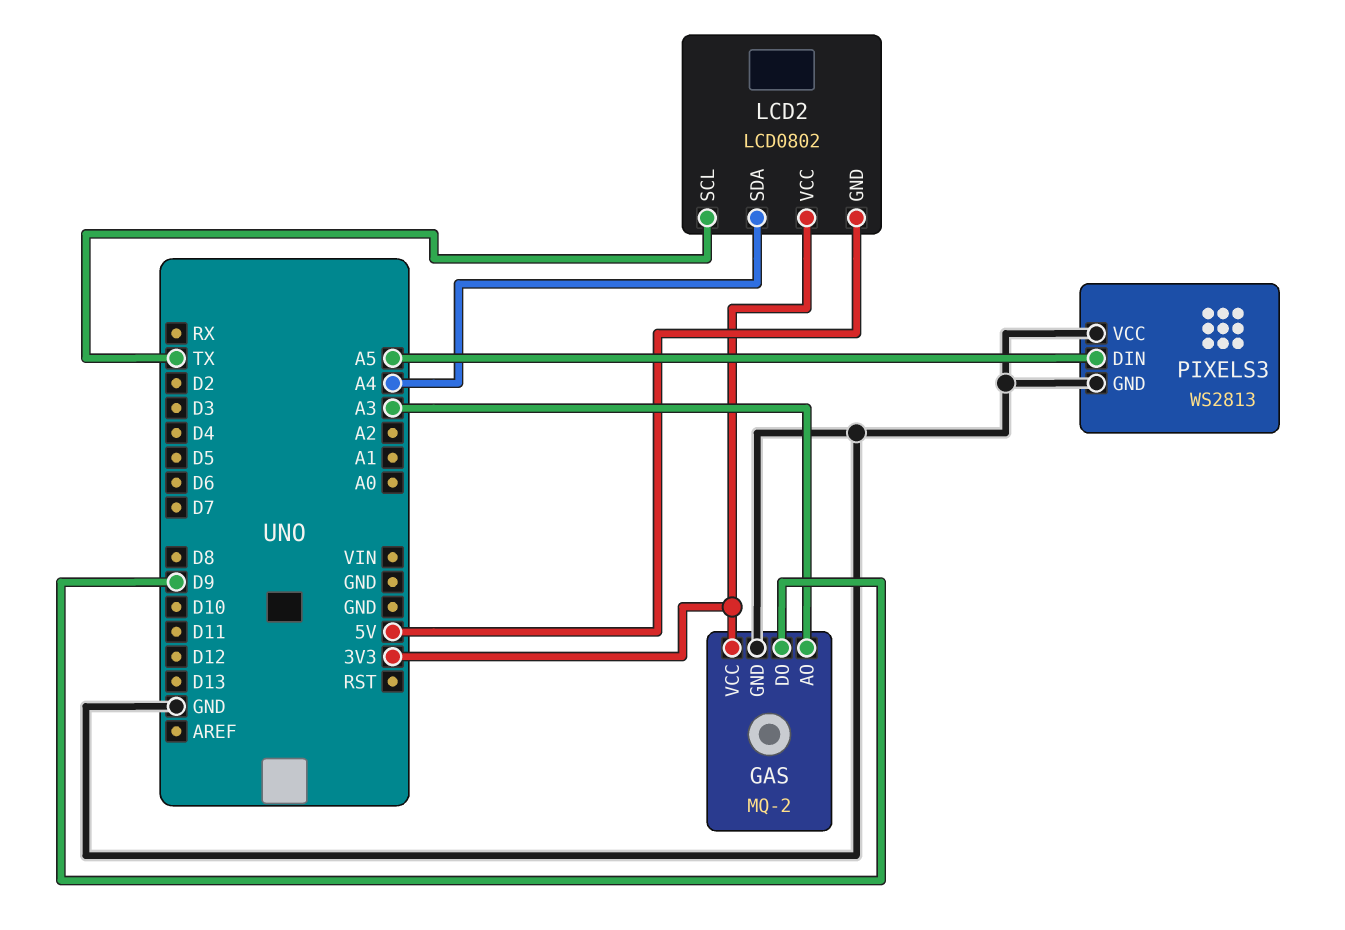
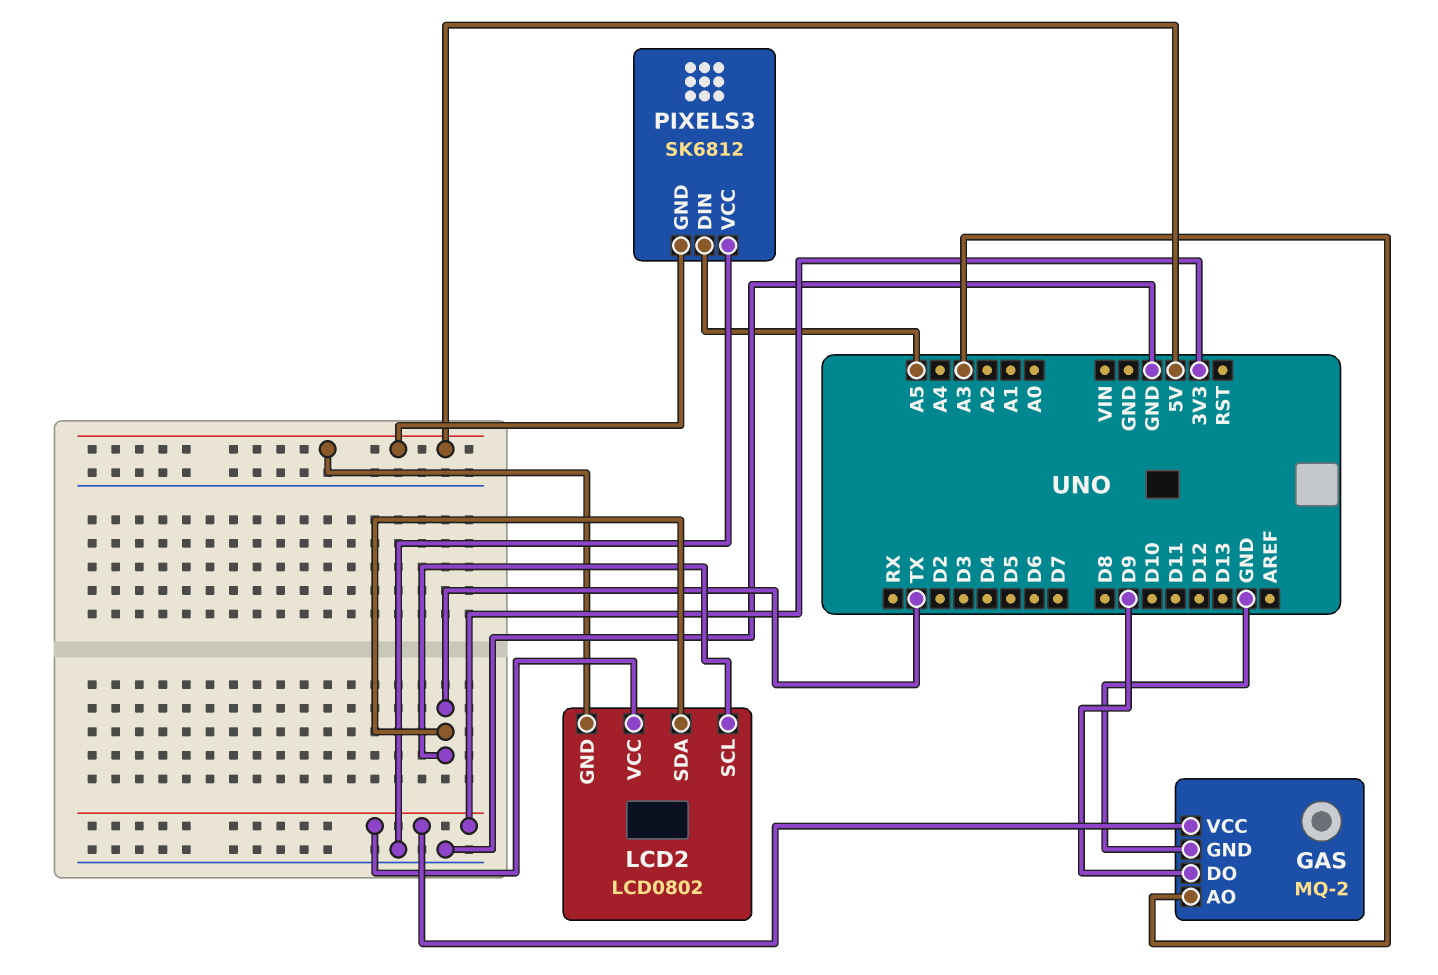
LCD2 pin SDA: A4 -> TX
PIXELS3: WS2813 -> SK6812
PIXELS3 pin GND: GND -> 5V

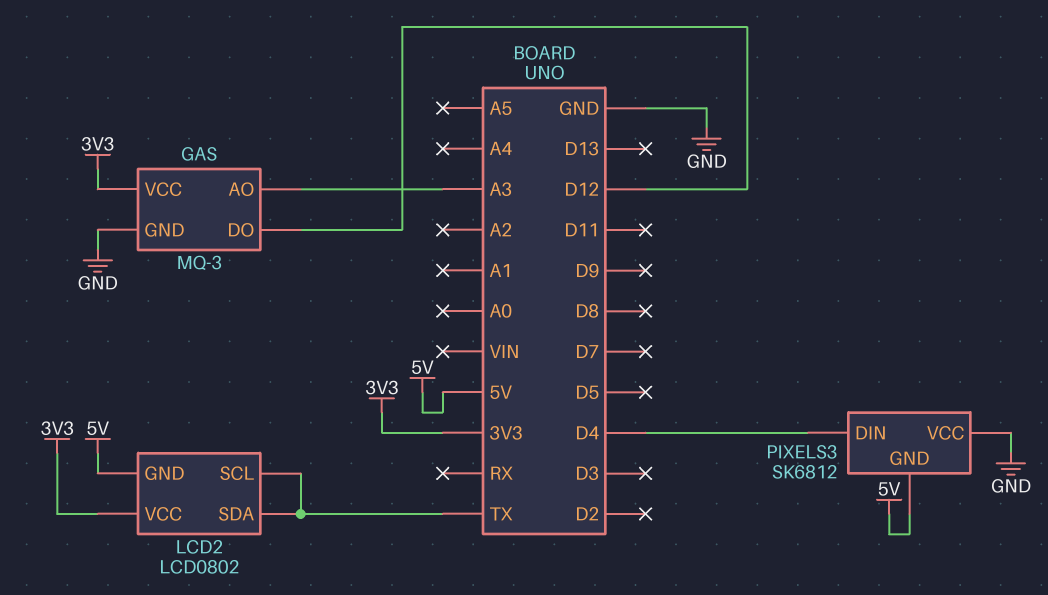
GAS: MQ-2 -> MQ-3
GAS pin DO: D9 -> D12
PIXELS3 pin DIN: A5 -> D4

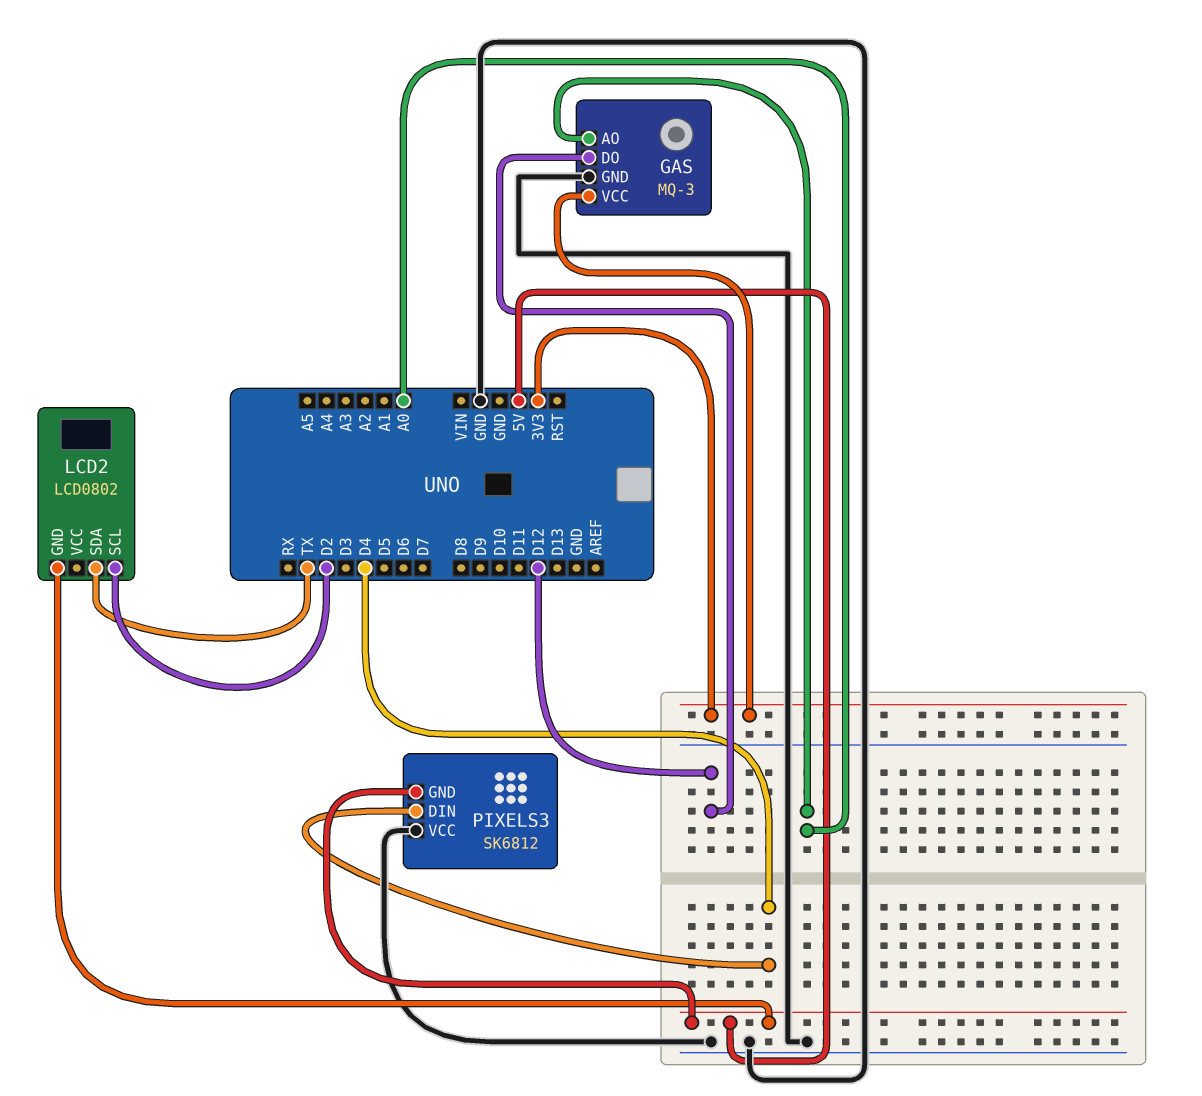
GAS pin AO: A3 -> A0
LCD2 pin SCL: TX -> D2
LCD2 pin VCC: 3V3 -> none

